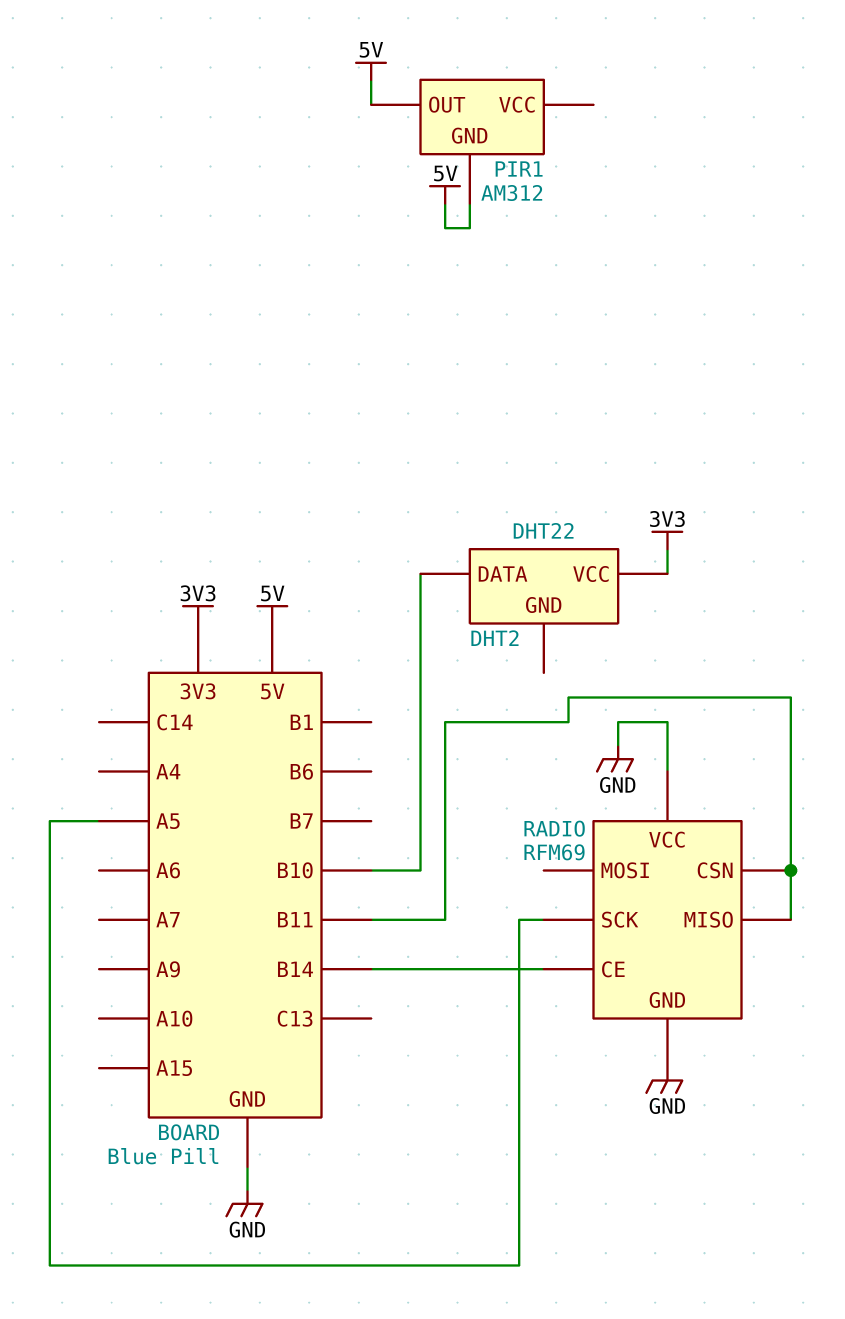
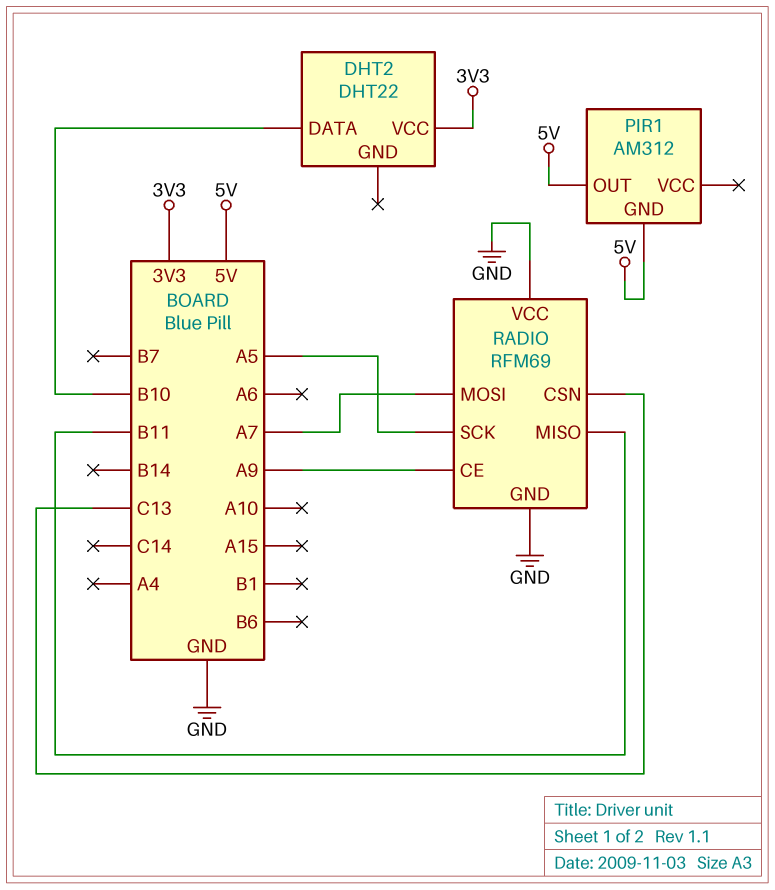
RADIO pin CE: B14 -> A9
RADIO pin CSN: B11 -> C13
RADIO pin MOSI: none -> A7

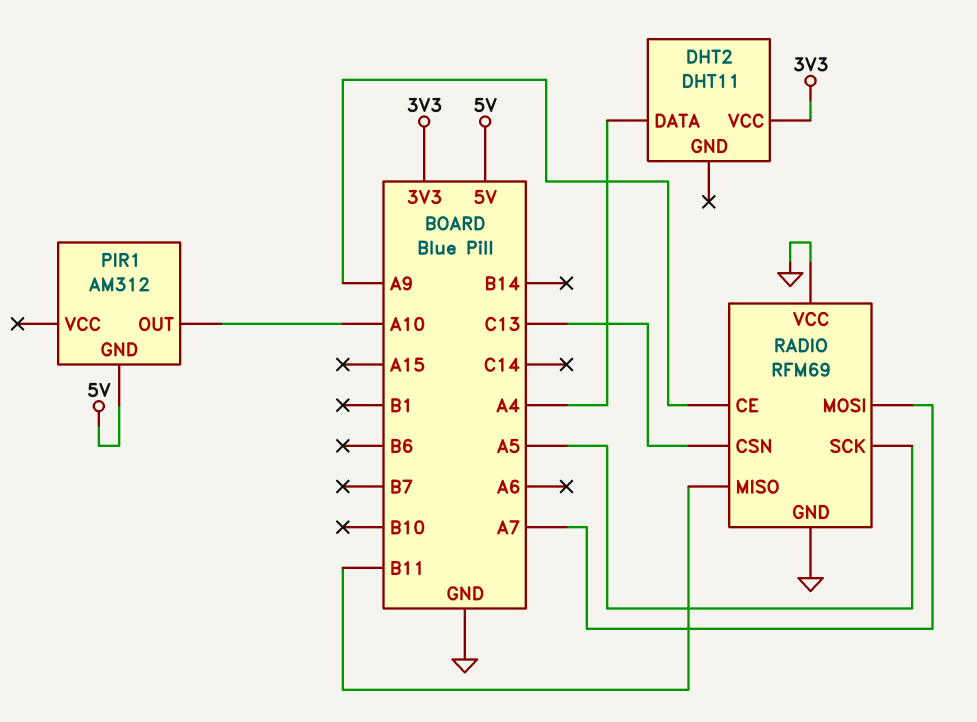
DHT2: DHT22 -> DHT11
DHT2 pin DATA: B10 -> A4
PIR1 pin OUT: 5V -> A10

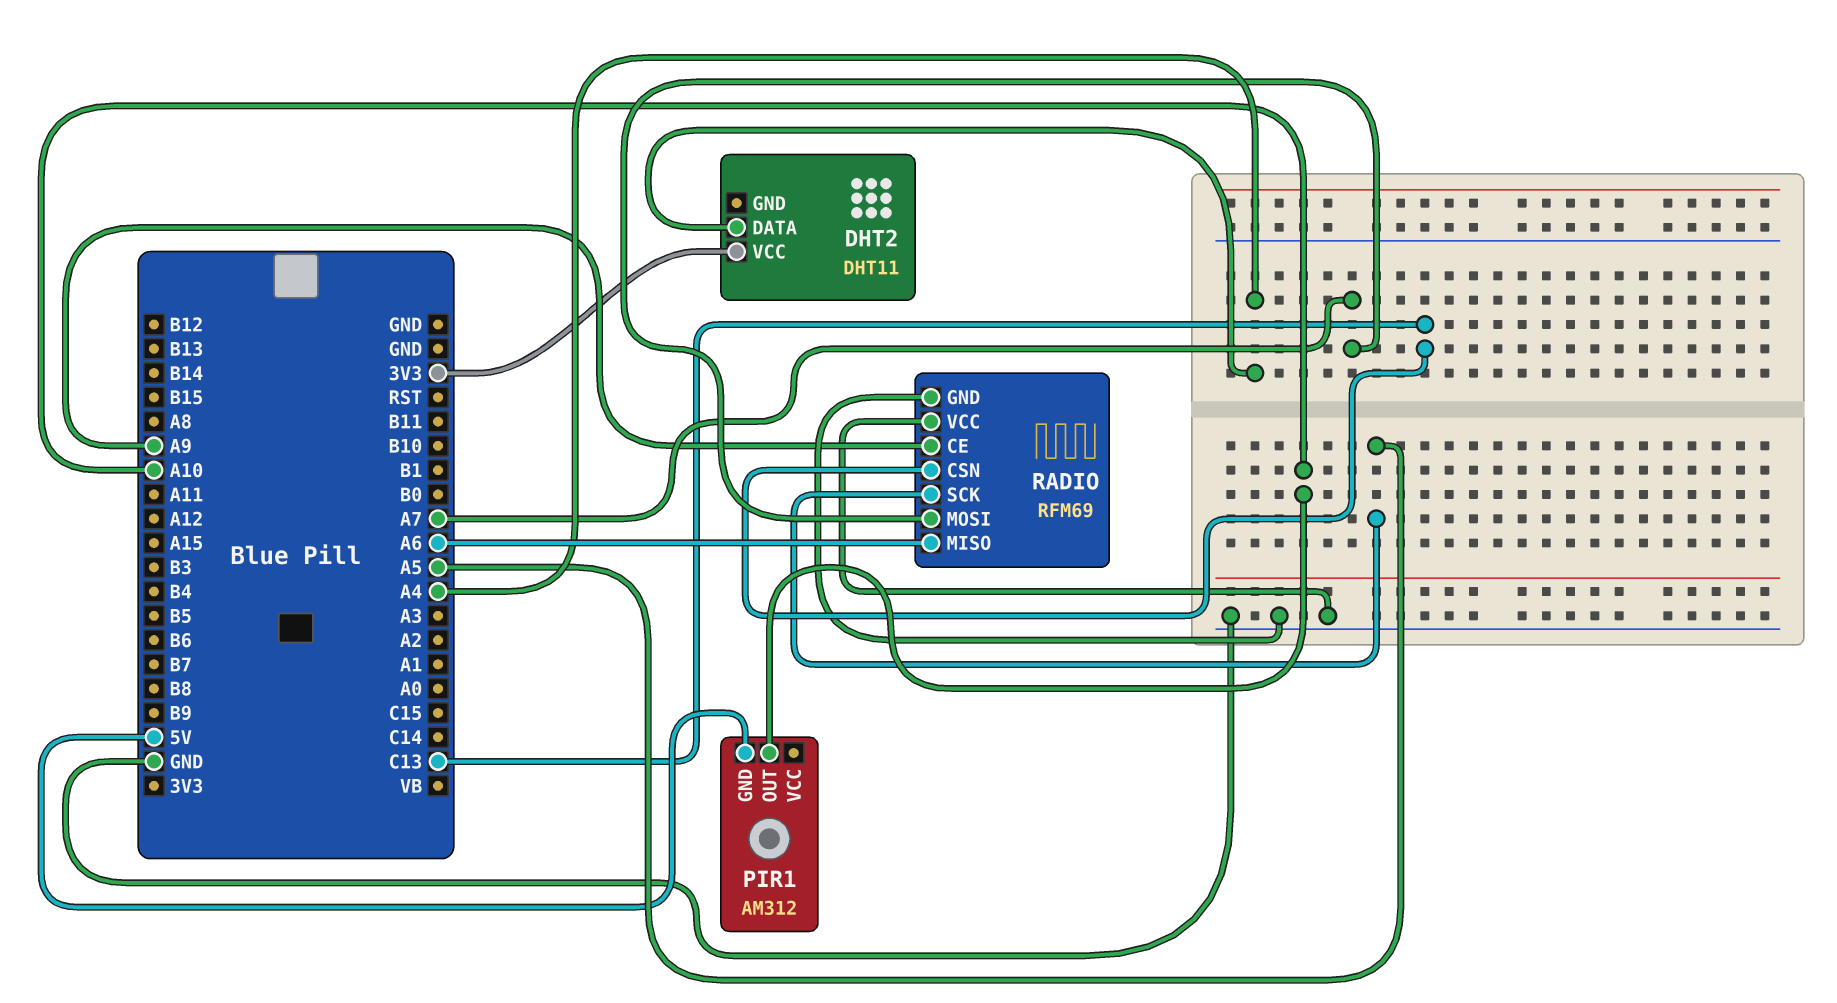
RADIO pin MISO: B11 -> A6

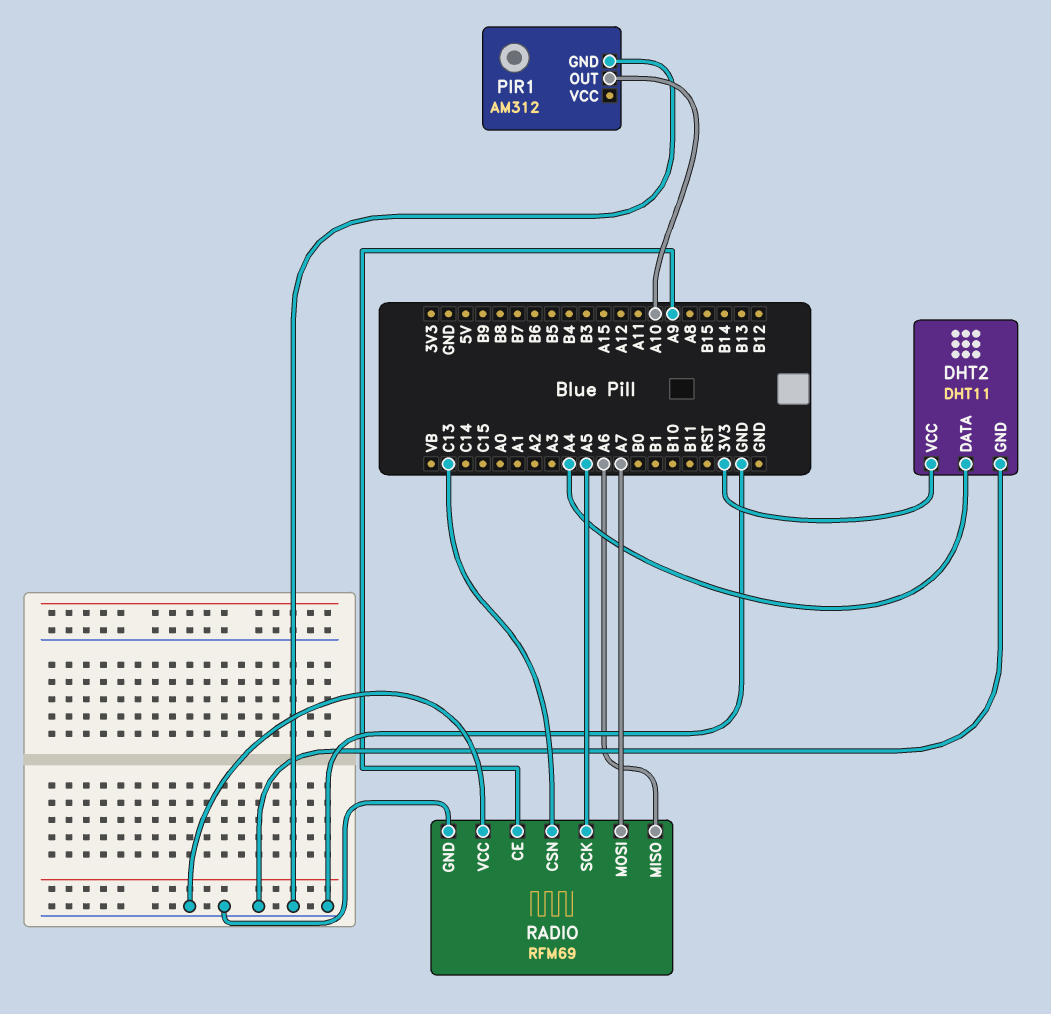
DHT2 pin GND: none -> GND
PIR1 pin GND: 5V -> GND

